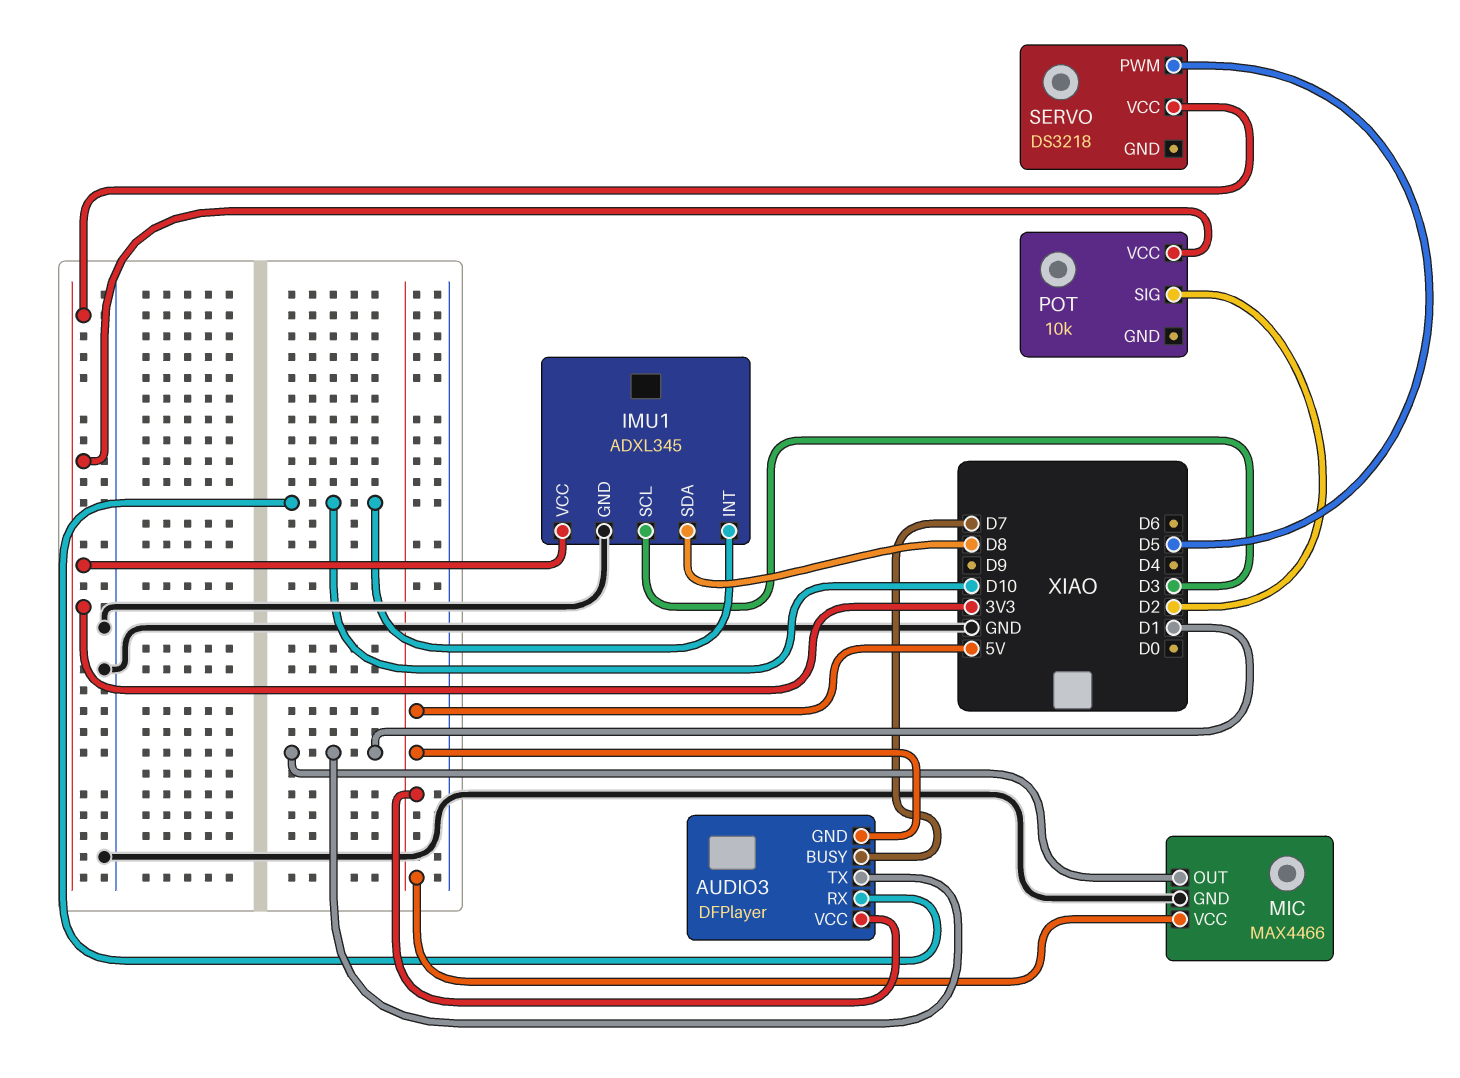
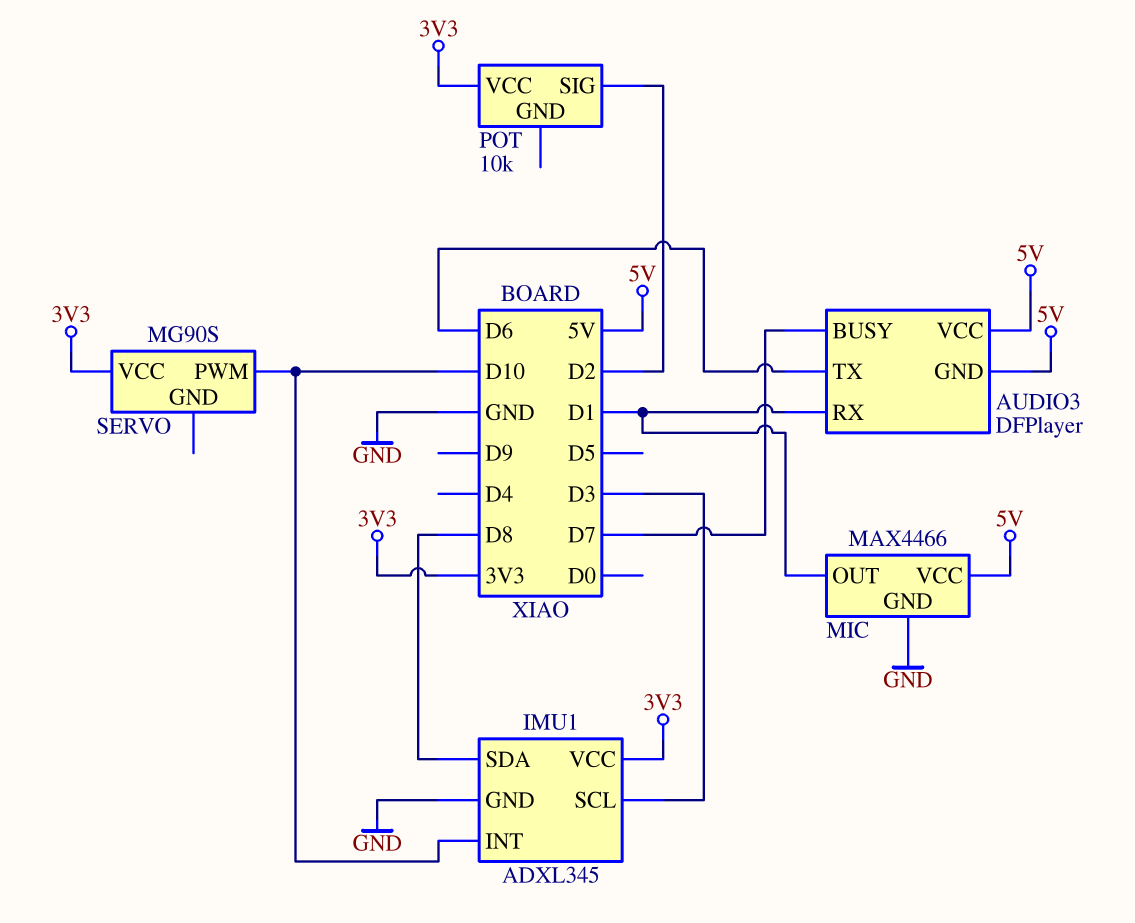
AUDIO3 pin RX: D10 -> D1
AUDIO3 pin TX: D1 -> D6
SERVO: DS3218 -> MG90S
SERVO pin PWM: D5 -> D10

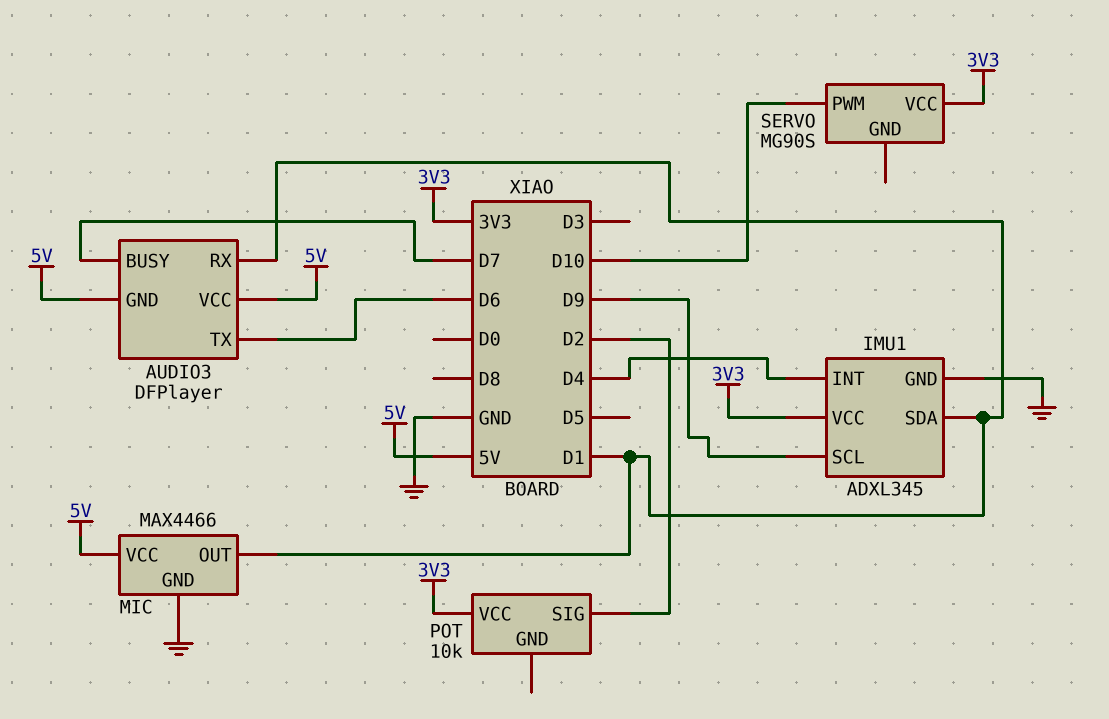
IMU1 pin INT: D10 -> D4
IMU1 pin SCL: D3 -> D9
IMU1 pin SDA: D8 -> D1

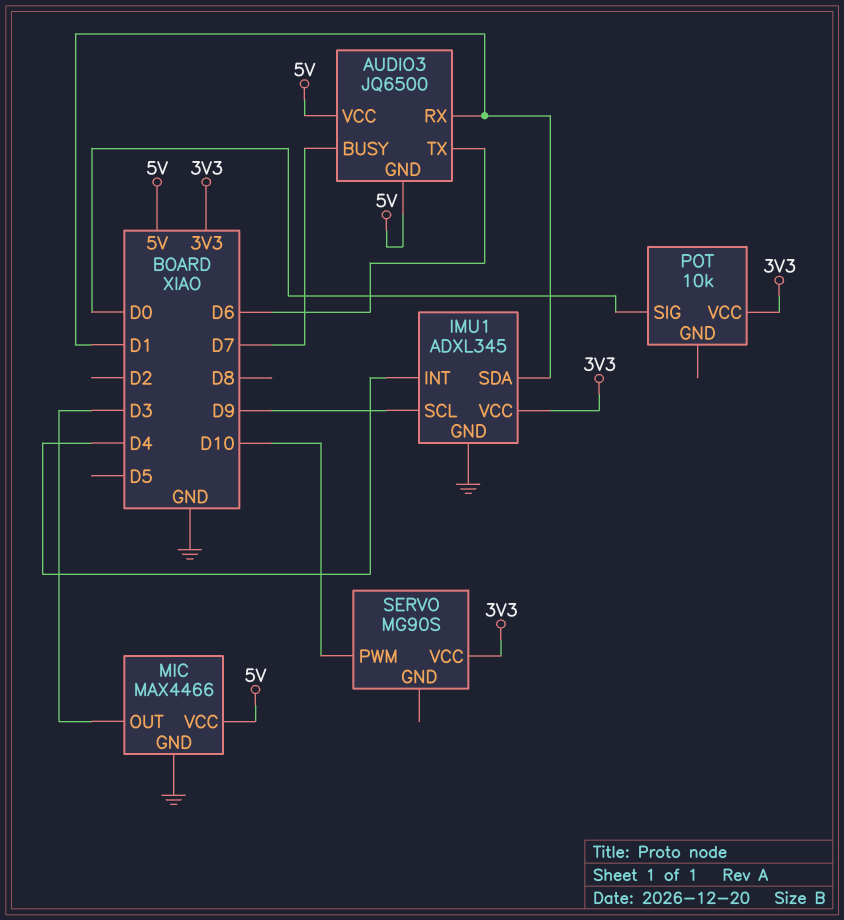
AUDIO3: DFPlayer -> JQ6500
MIC pin OUT: D1 -> D3
POT pin SIG: D2 -> D0

